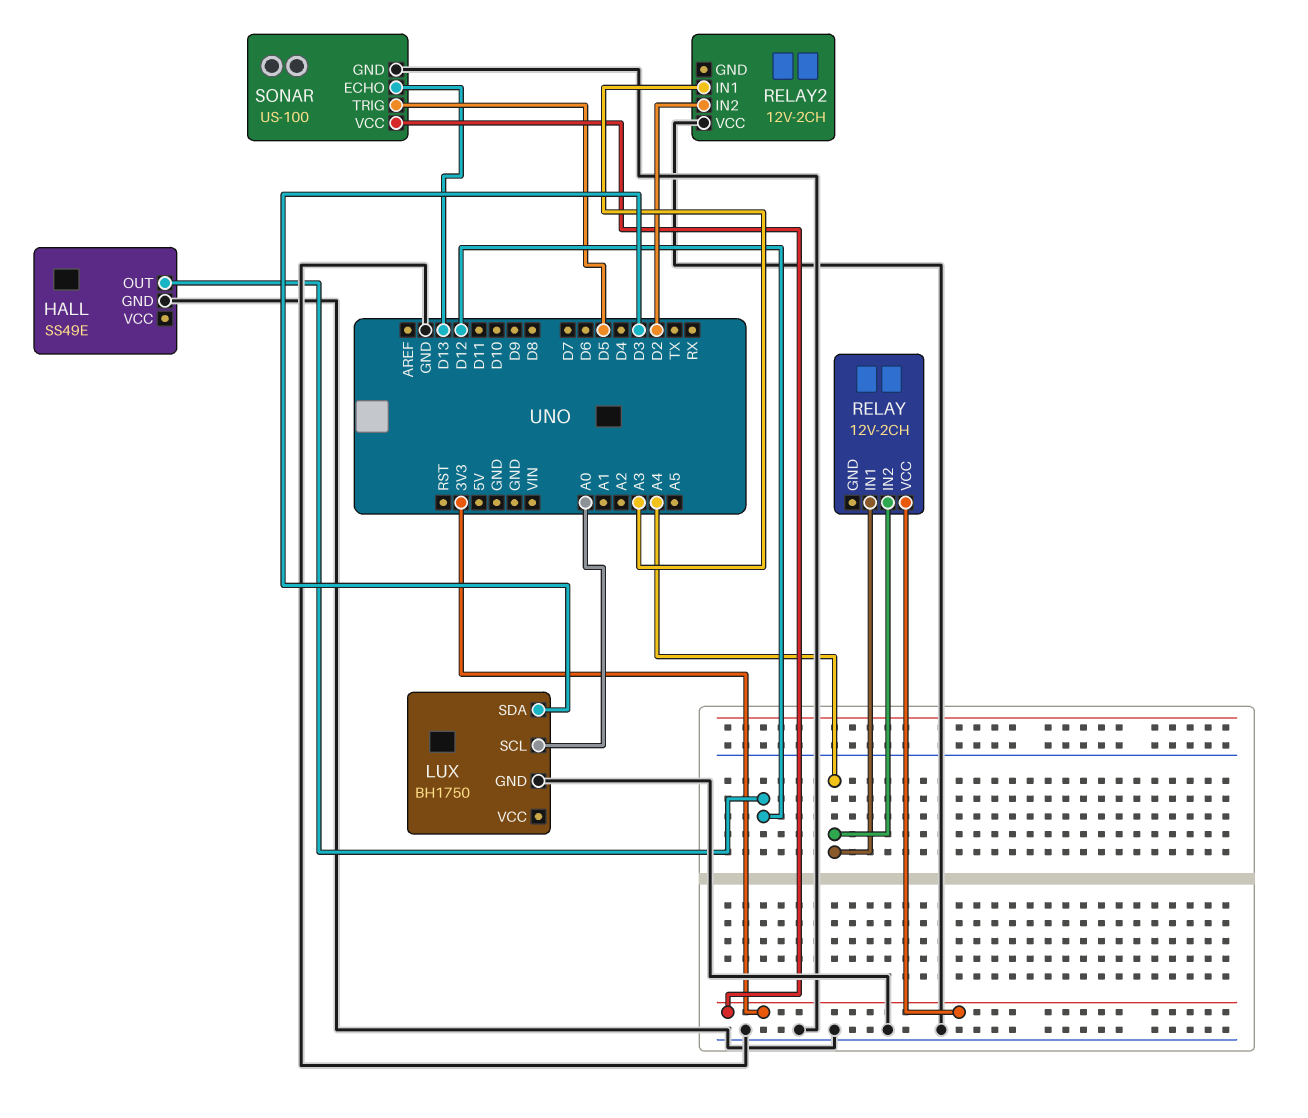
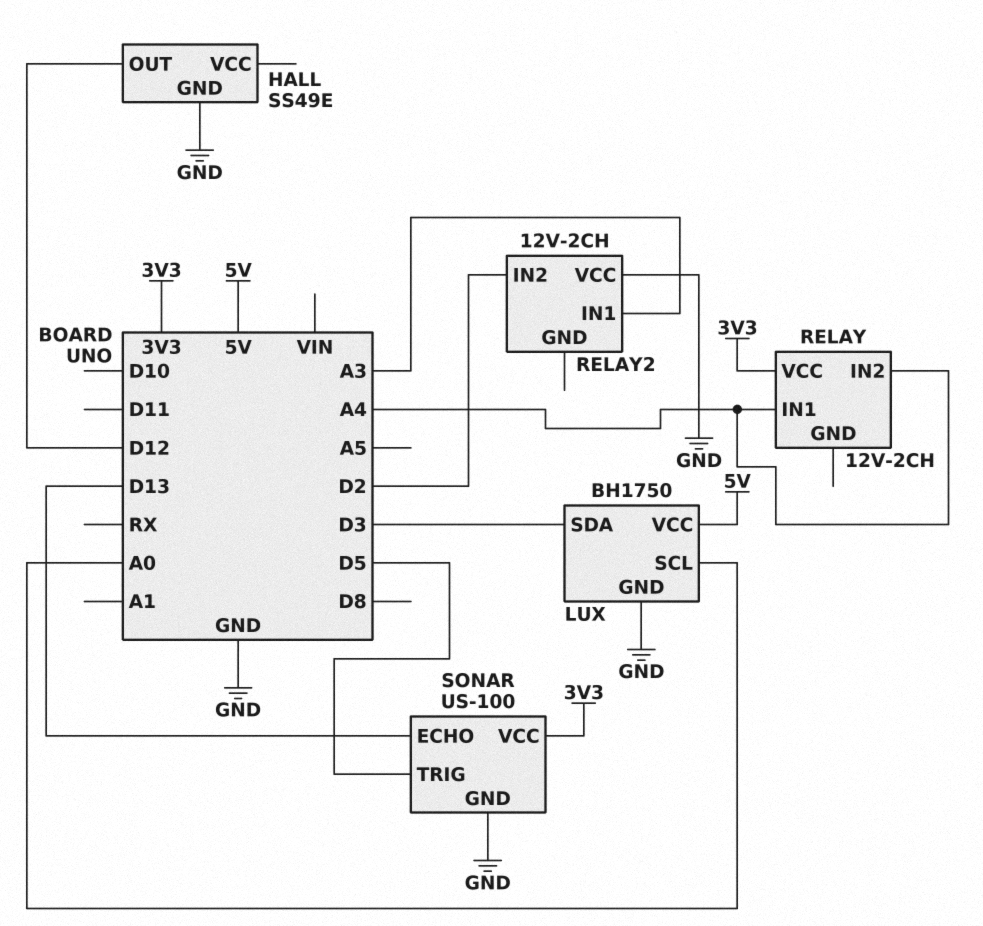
LUX pin VCC: none -> 5V

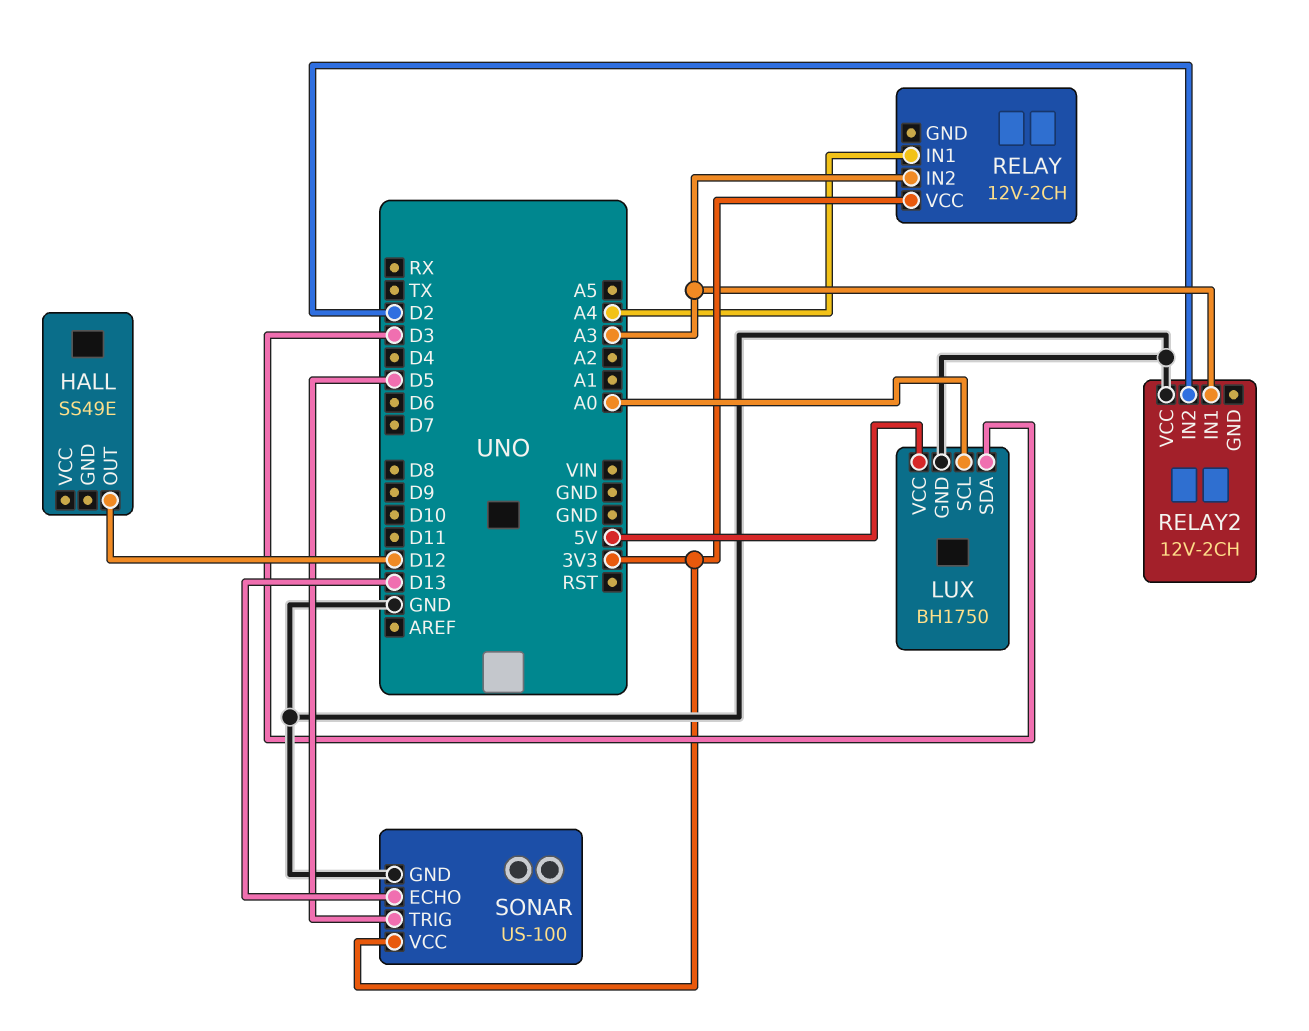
HALL pin GND: GND -> none
RELAY pin IN2: A4 -> A3

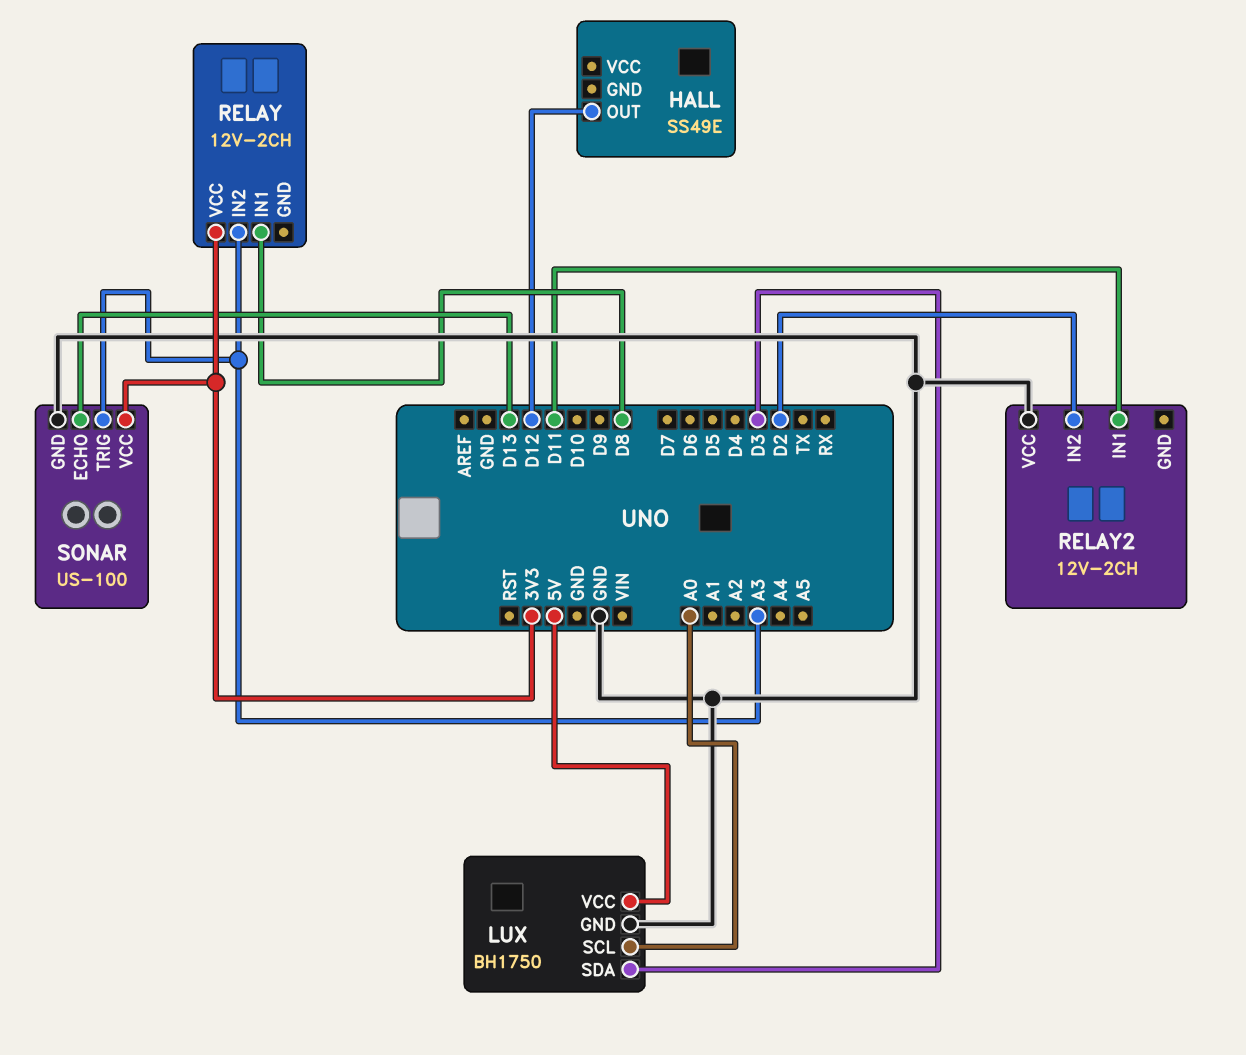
RELAY pin IN1: A4 -> D8
RELAY2 pin IN1: A3 -> D11
SONAR pin TRIG: D5 -> A3

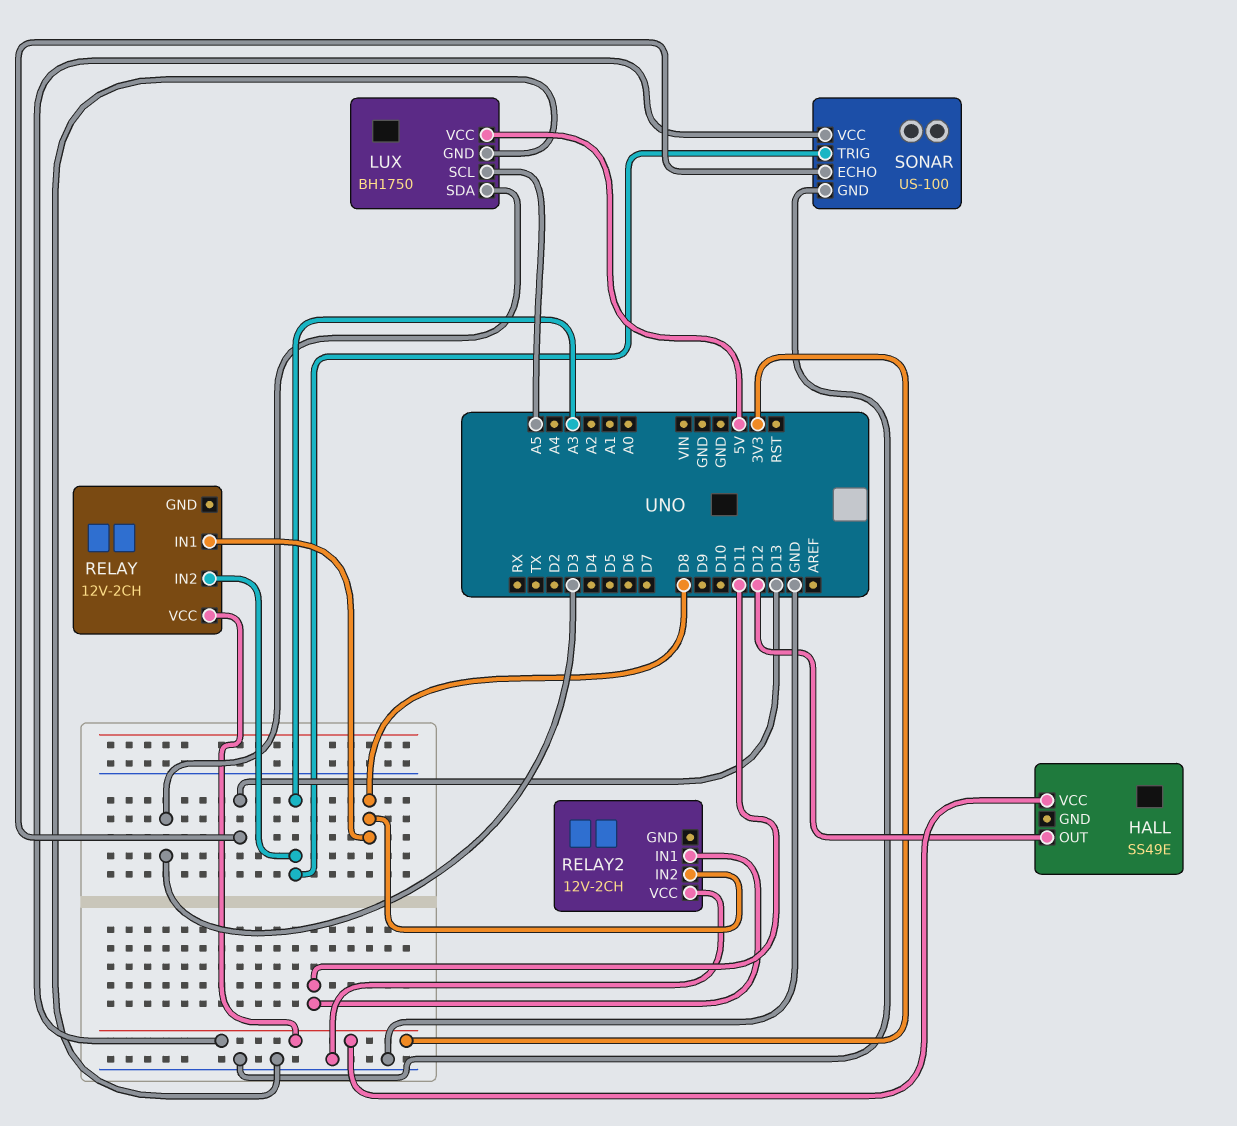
HALL pin VCC: none -> 3V3
LUX pin SCL: A0 -> A5
RELAY2 pin IN2: D2 -> D8

